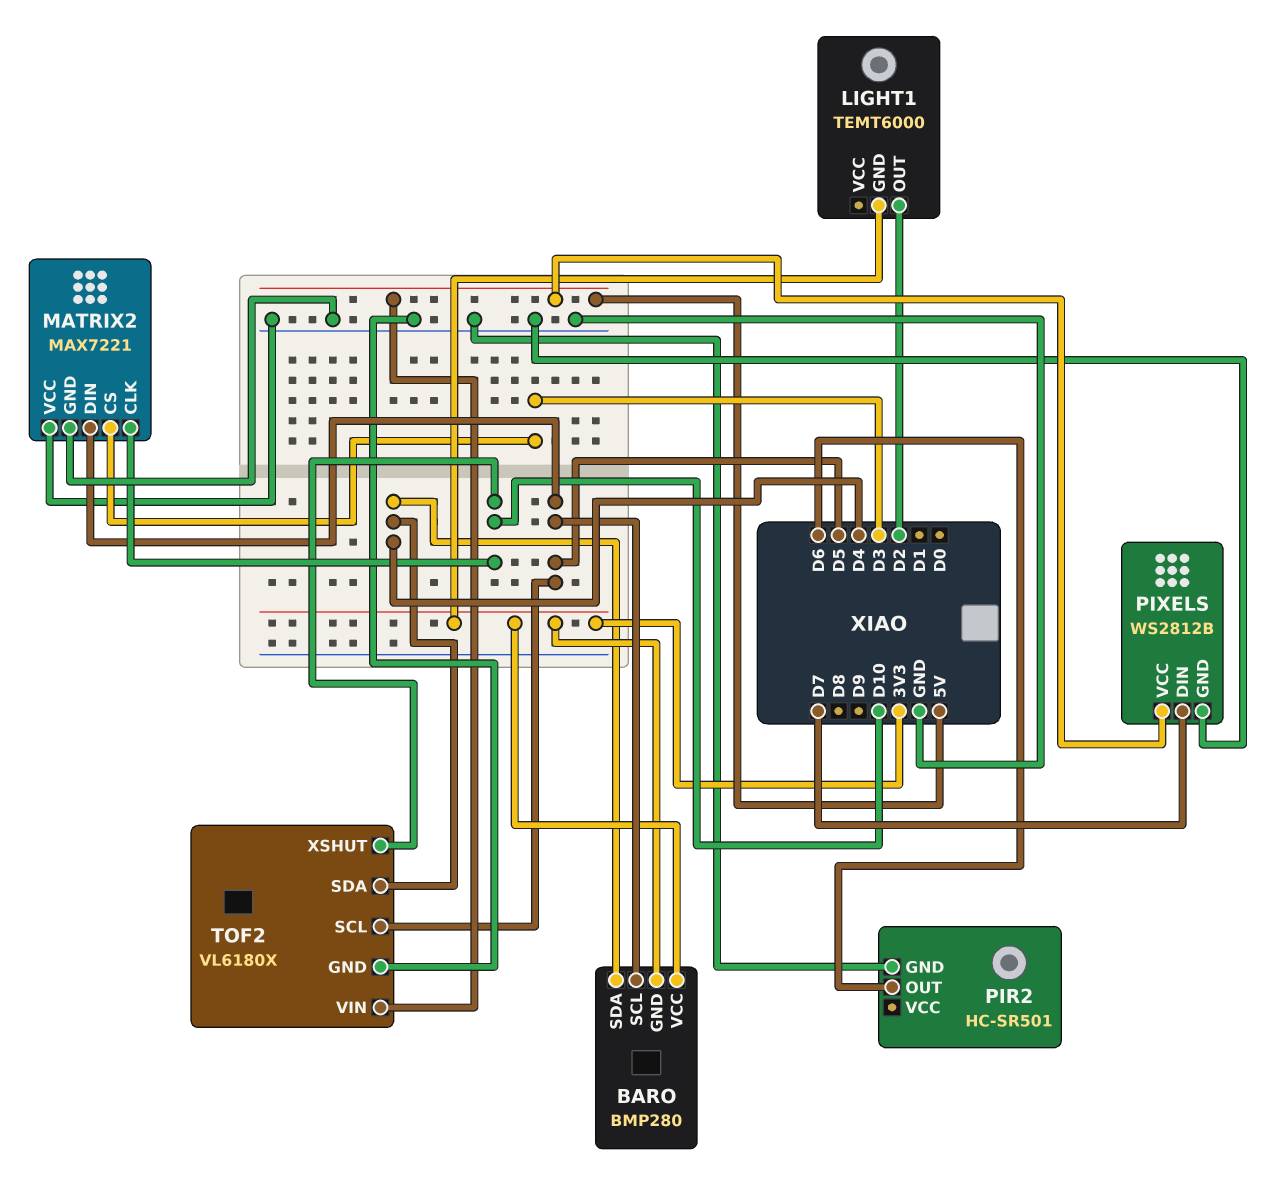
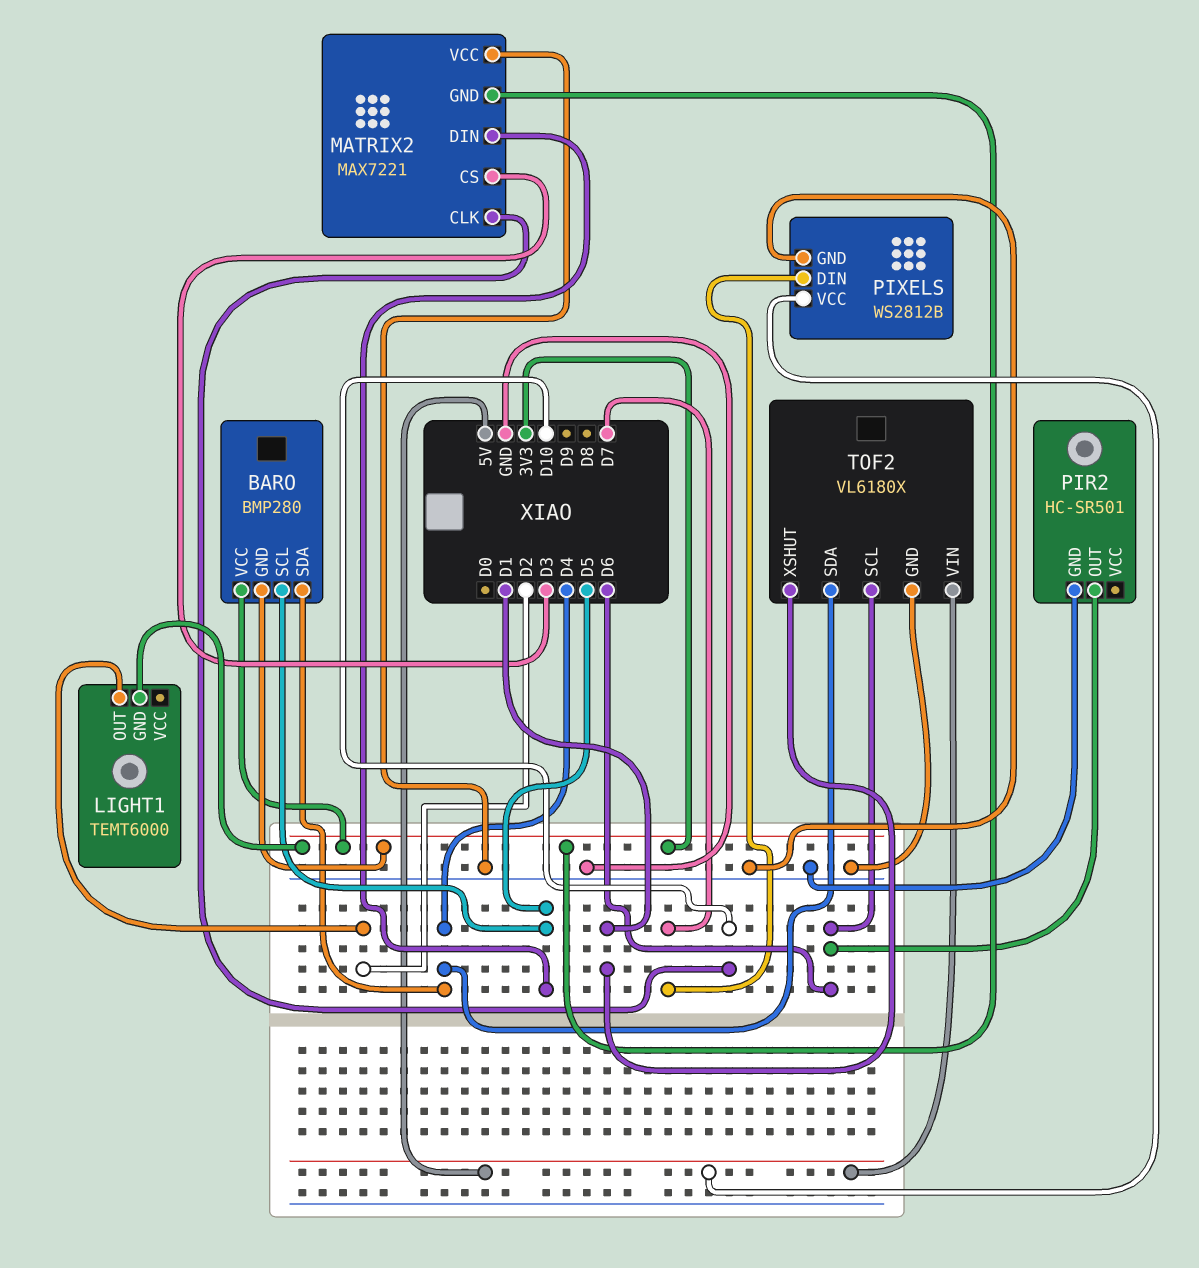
MATRIX2 pin GND: GND -> 3V3
TOF2 pin SCL: D5 -> D6
TOF2 pin XSHUT: D10 -> D1

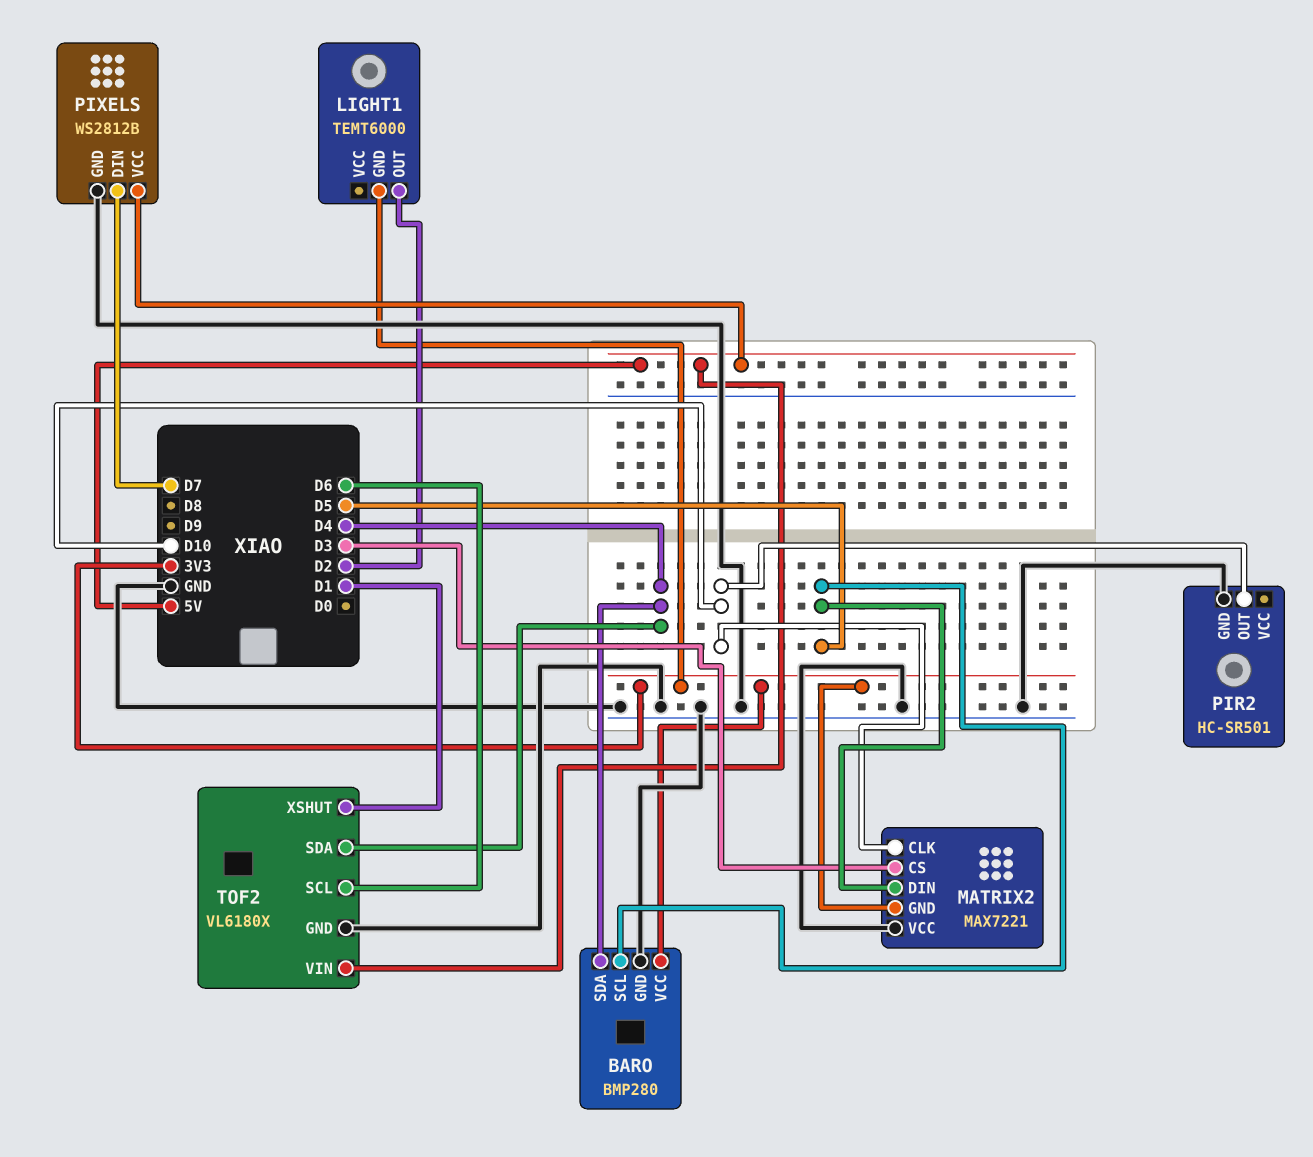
BARO pin GND: 3V3 -> GND
PIR2 pin OUT: D6 -> D10

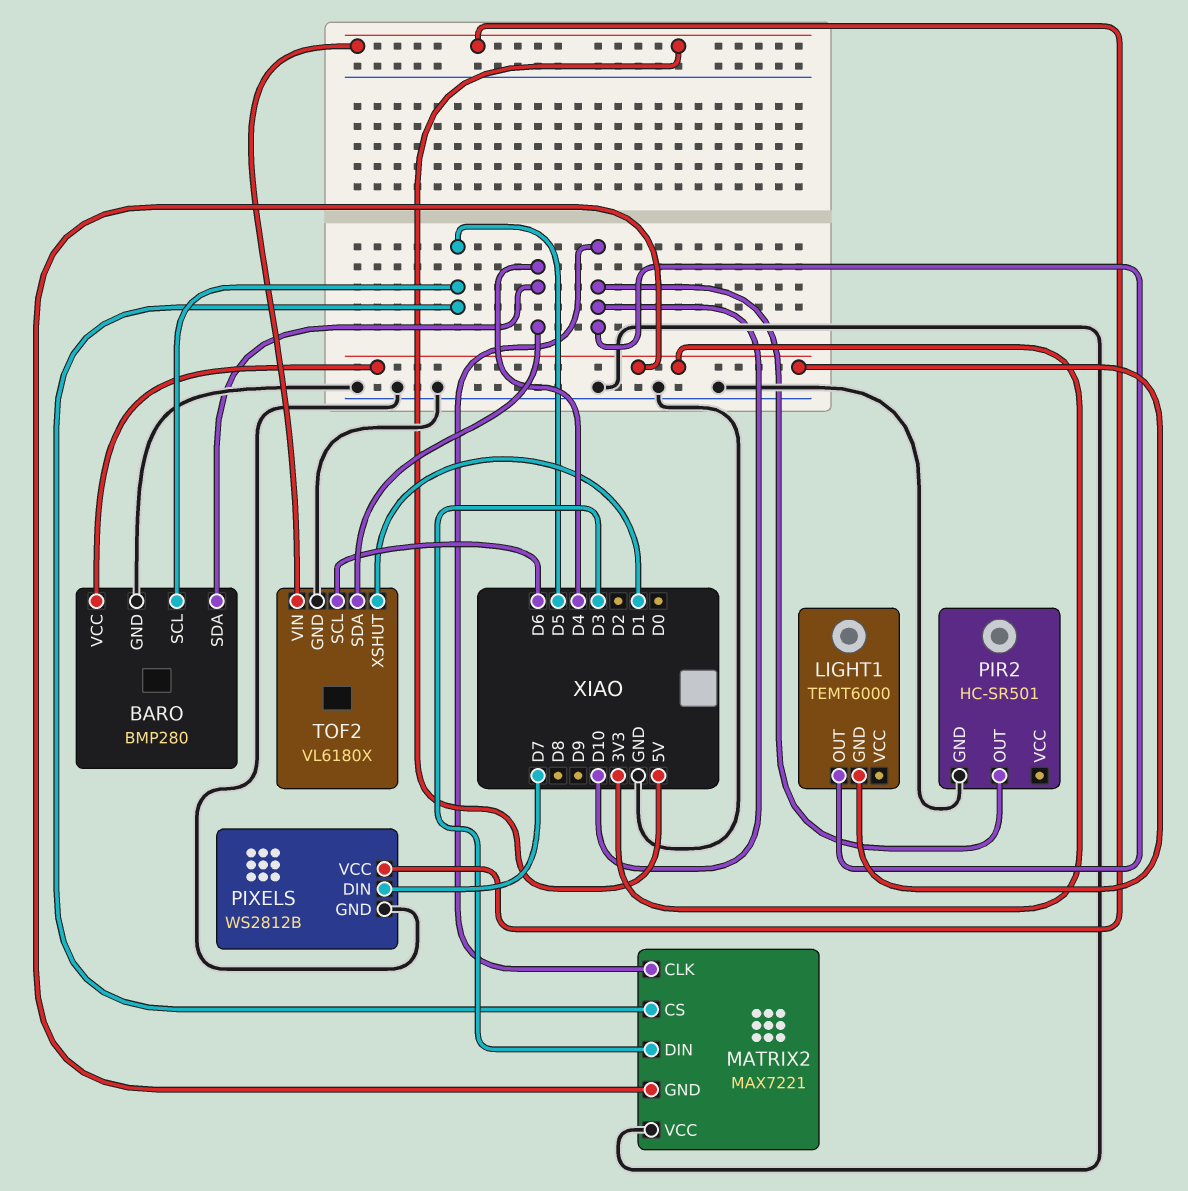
LIGHT1 pin OUT: D2 -> D10
MATRIX2 pin CS: D3 -> D5
MATRIX2 pin DIN: D5 -> D3

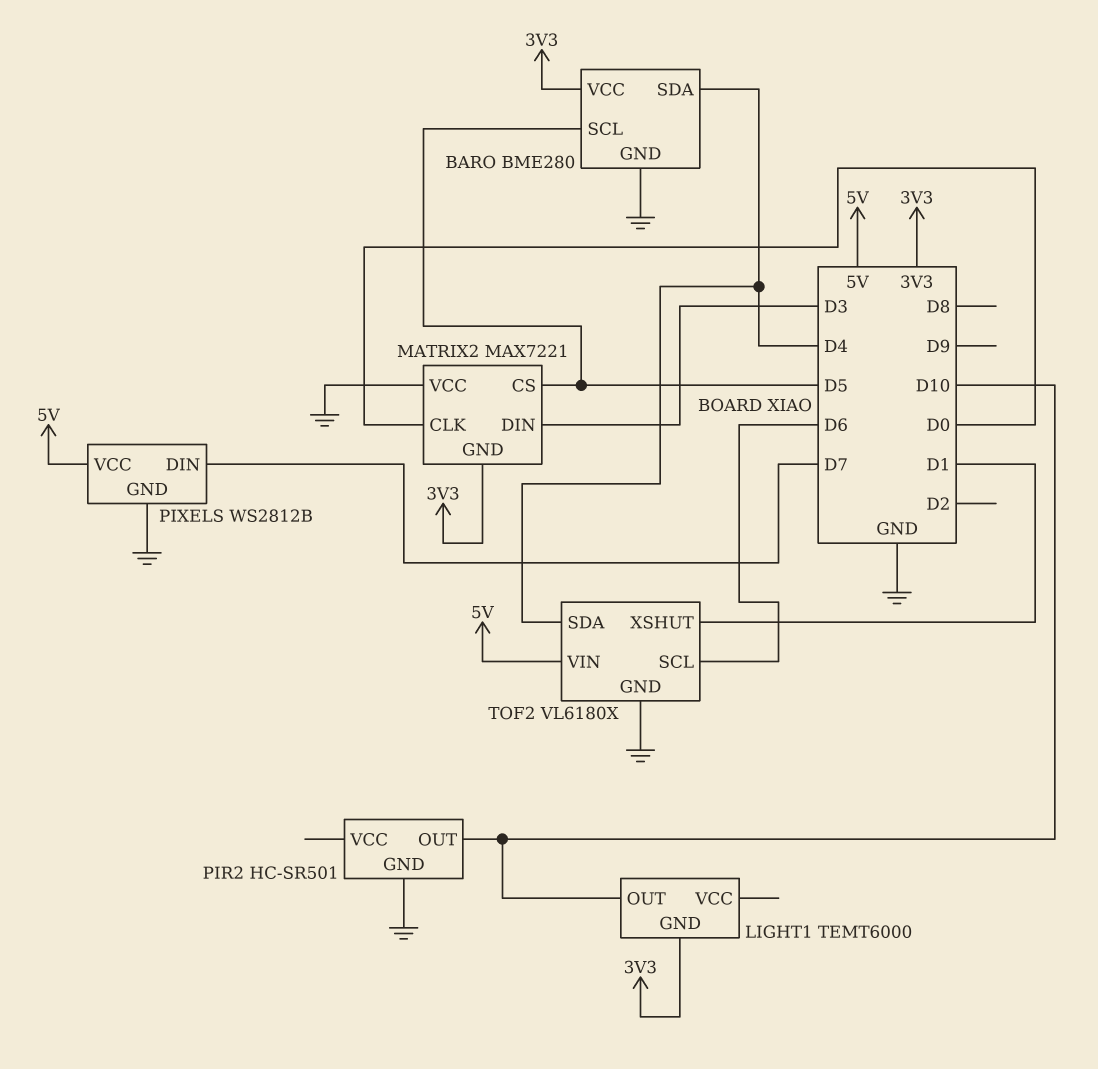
BARO: BMP280 -> BME280
MATRIX2 pin CLK: D10 -> D0

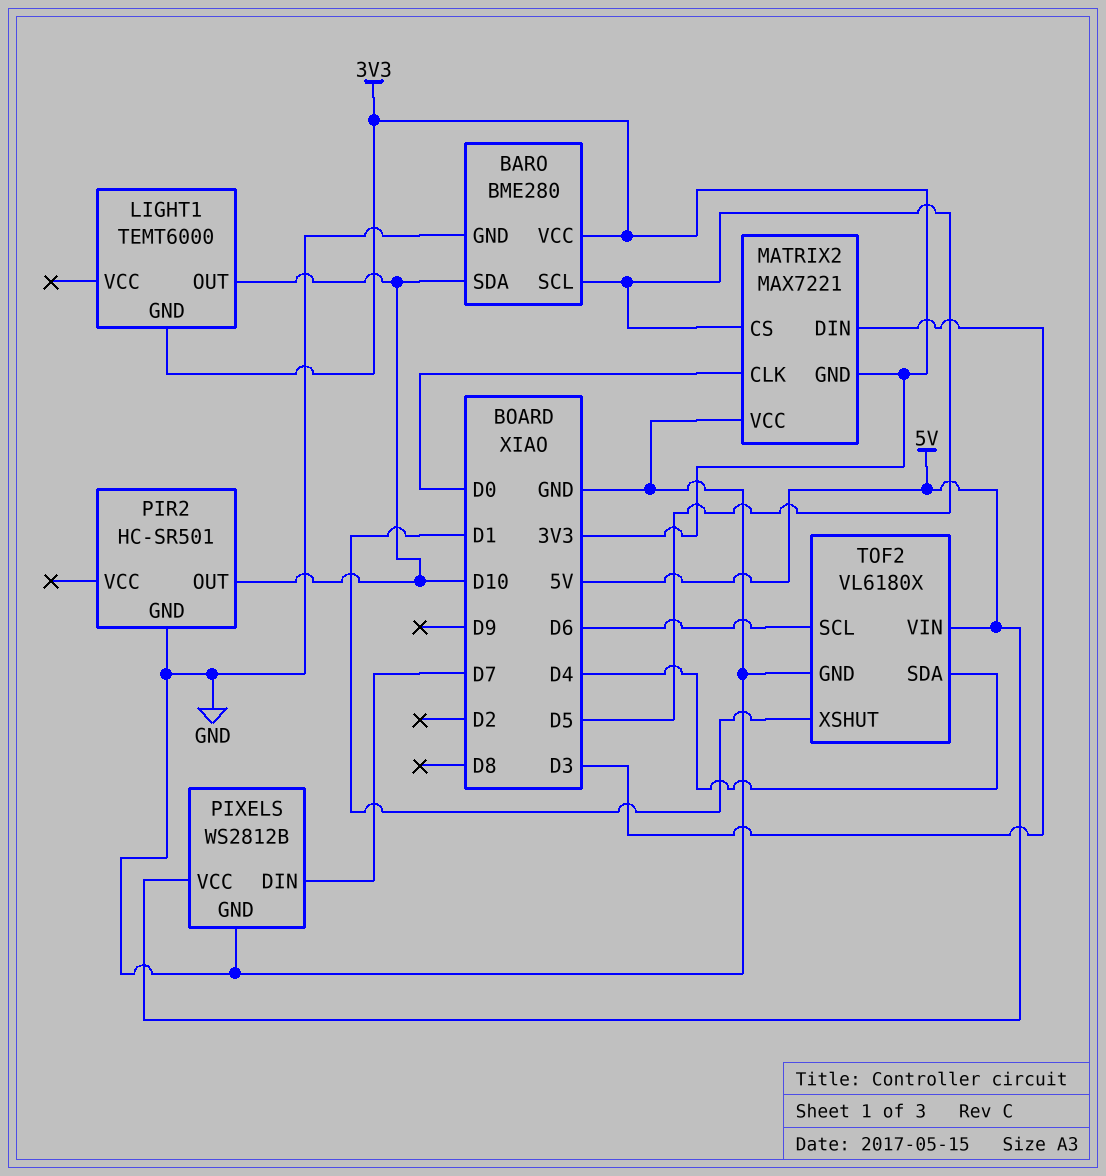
BARO pin SDA: D4 -> D10

